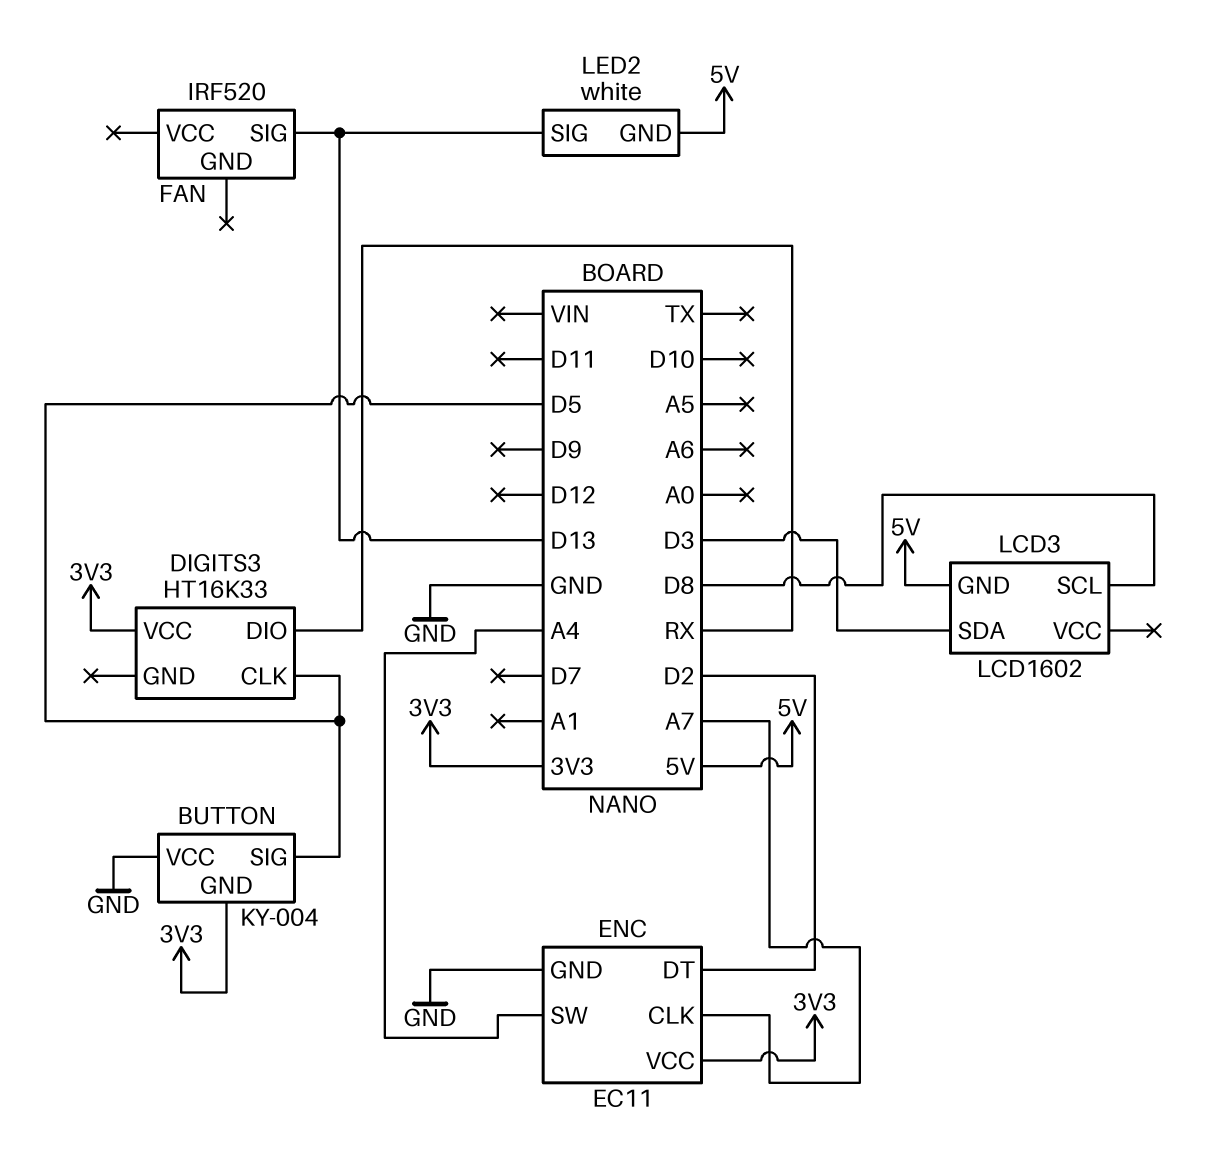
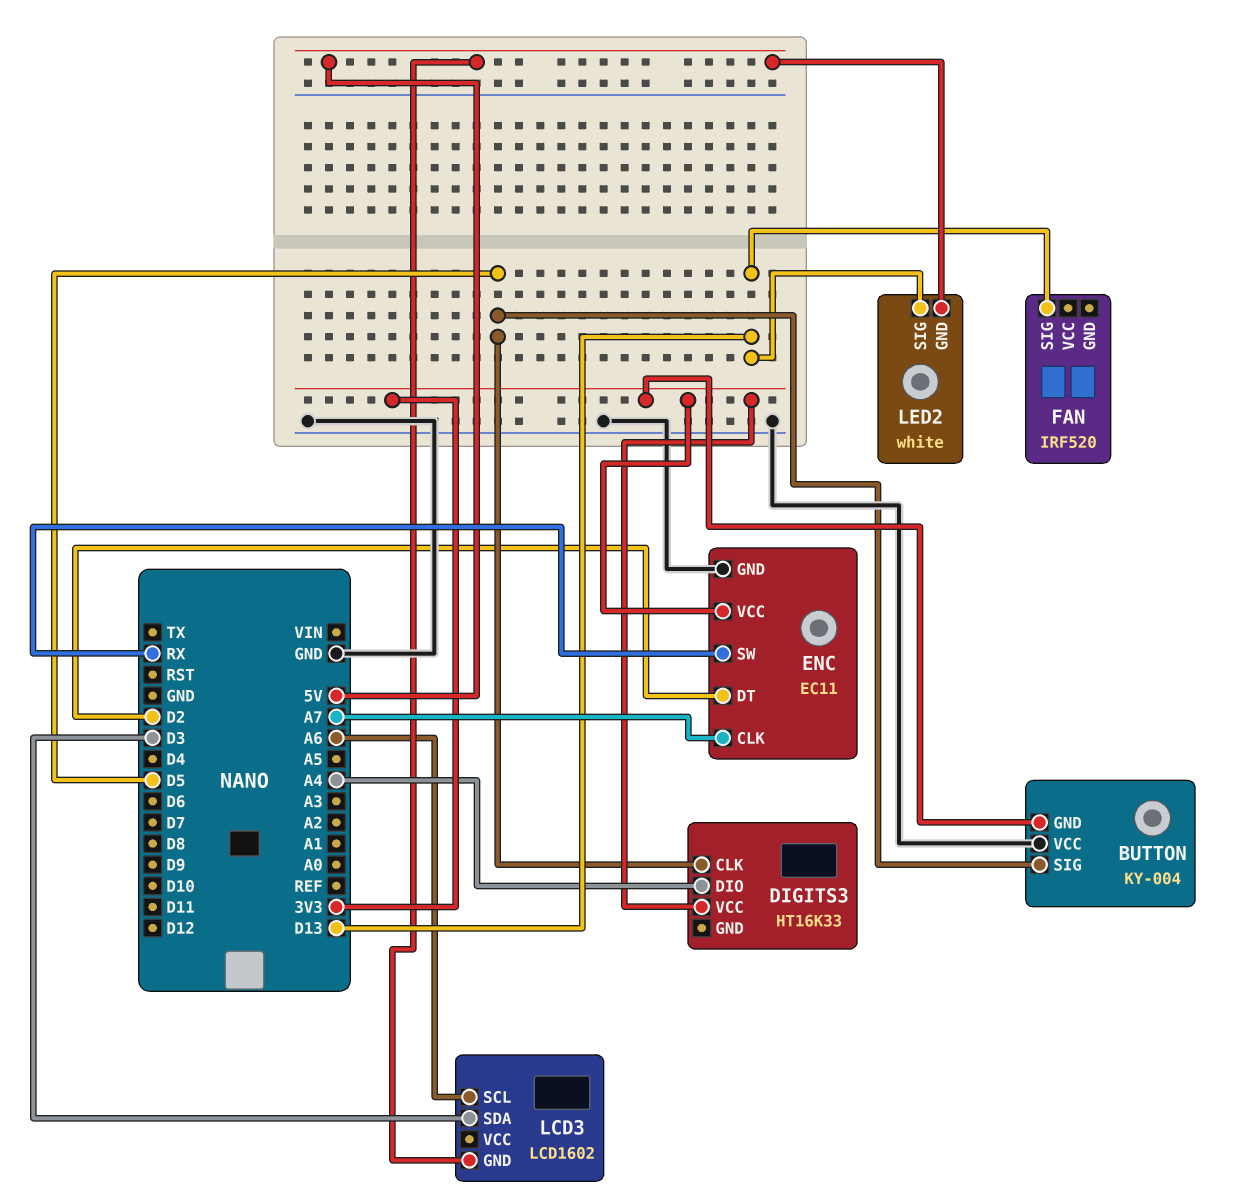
DIGITS3 pin DIO: RX -> A4
ENC pin SW: A4 -> RX
LCD3 pin SCL: D8 -> A6

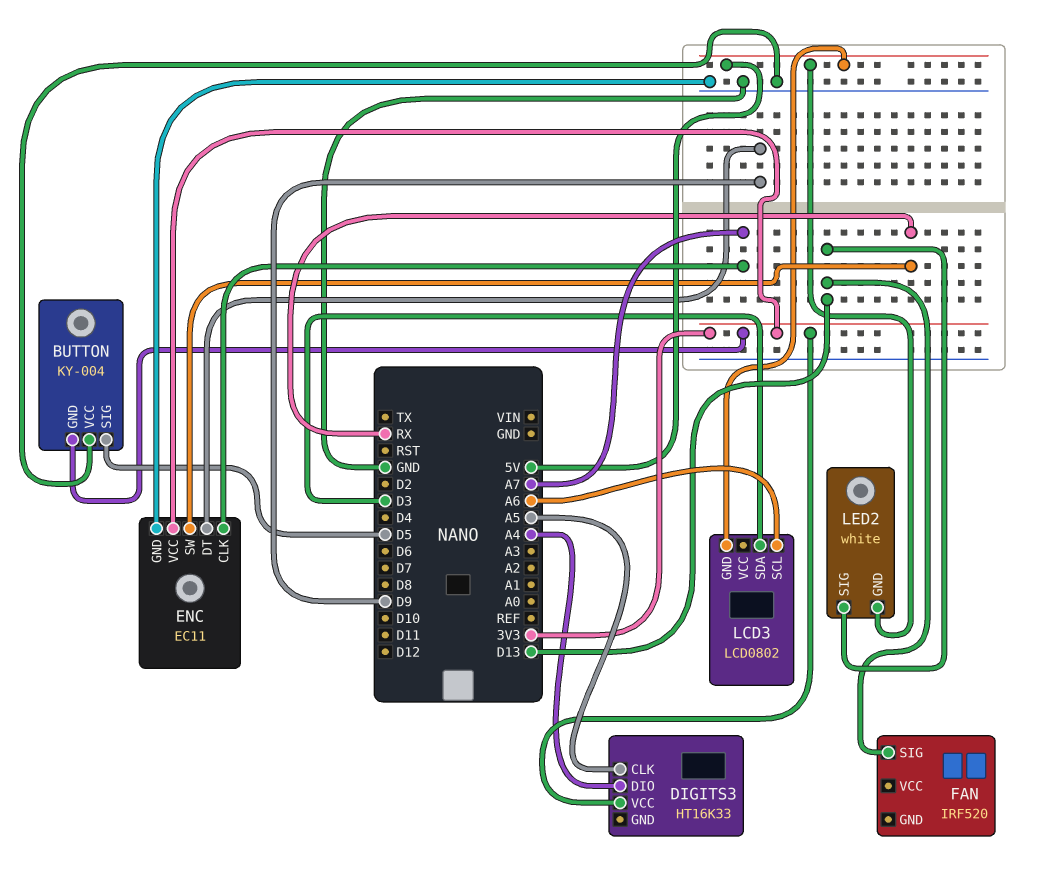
DIGITS3 pin CLK: D5 -> A5
ENC pin DT: D2 -> D9
LCD3: LCD1602 -> LCD0802

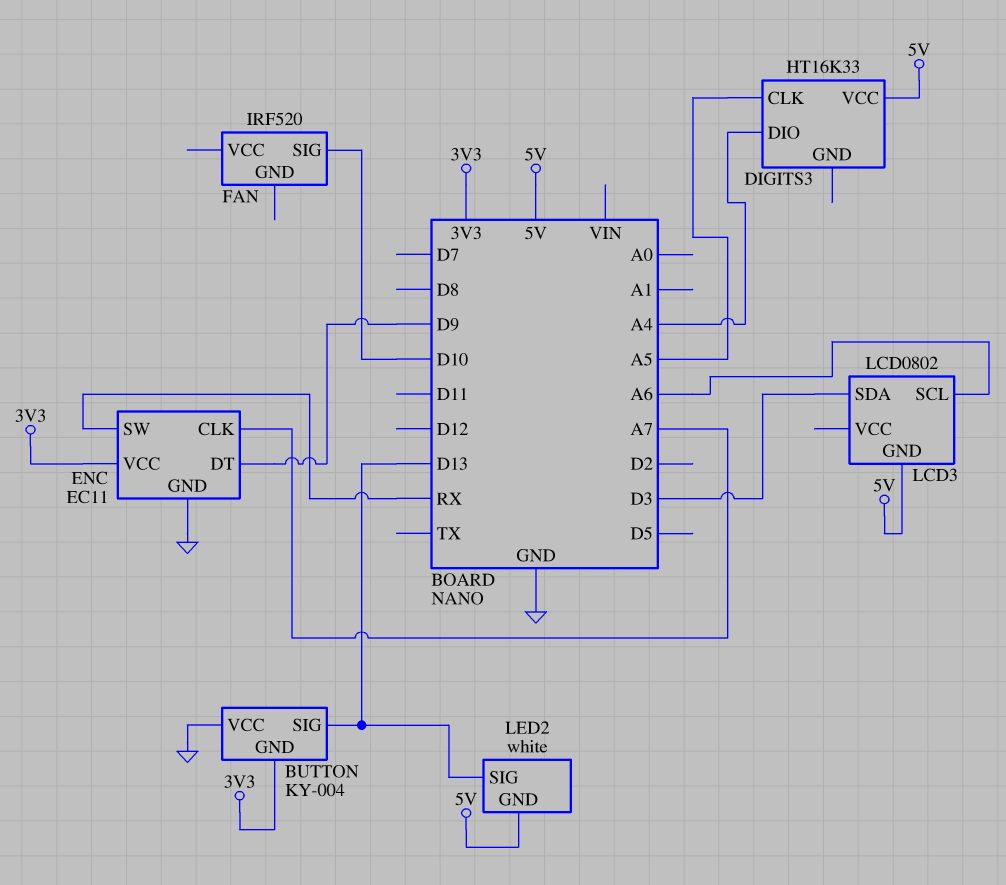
BUTTON pin SIG: D5 -> D13
DIGITS3 pin VCC: 3V3 -> 5V
FAN pin SIG: D13 -> D10

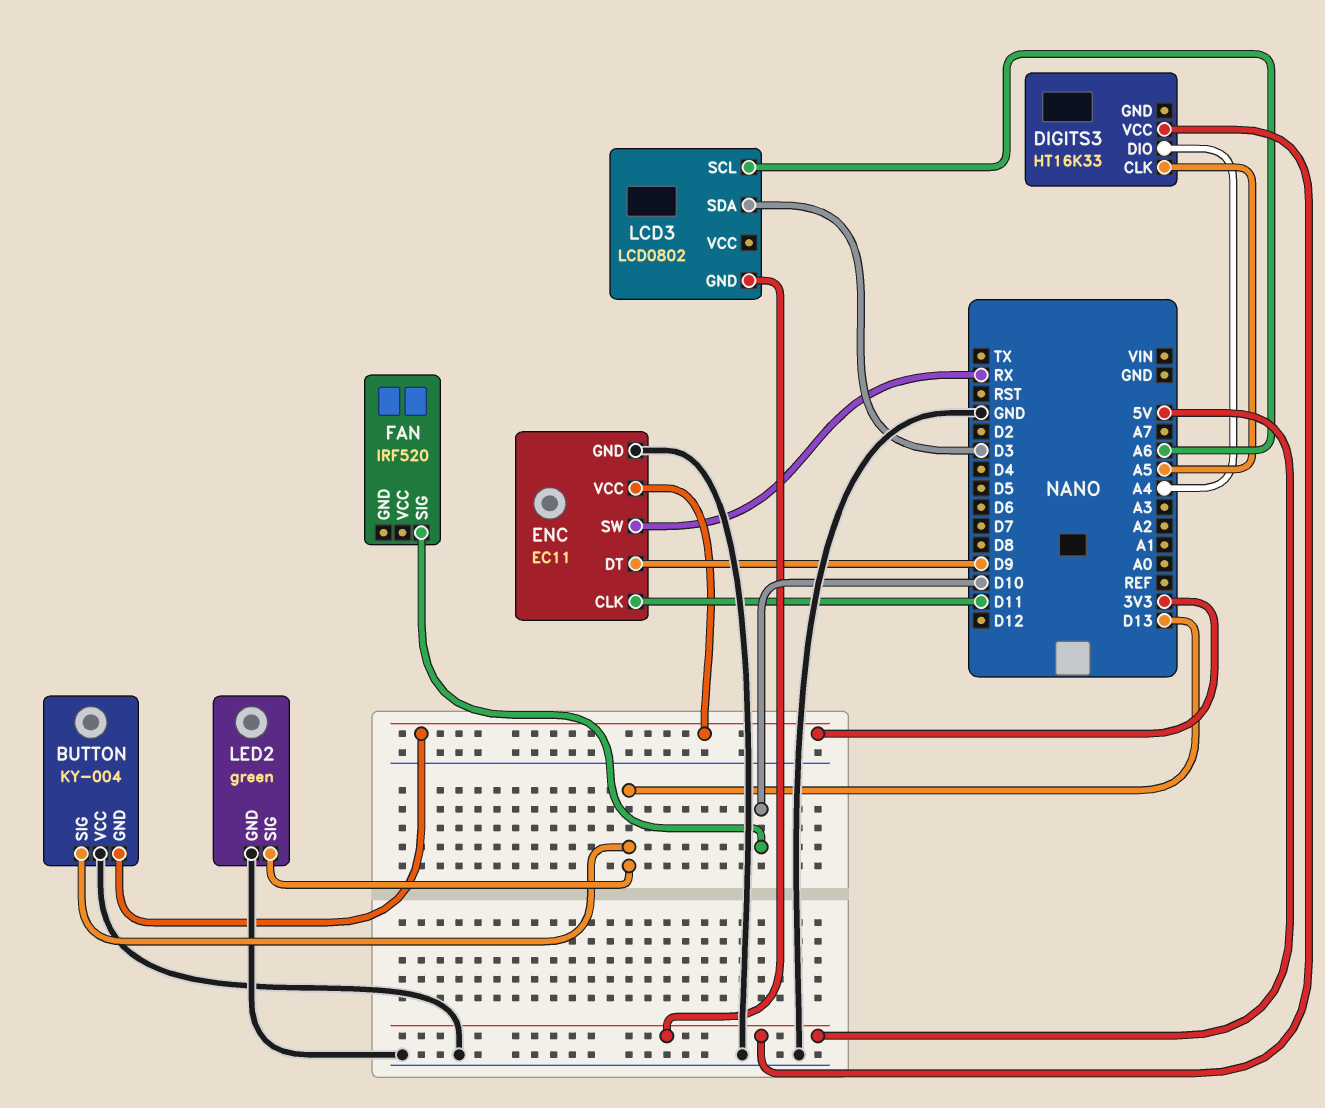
ENC pin CLK: A7 -> D11
LED2: white -> green
LED2 pin GND: 5V -> GND

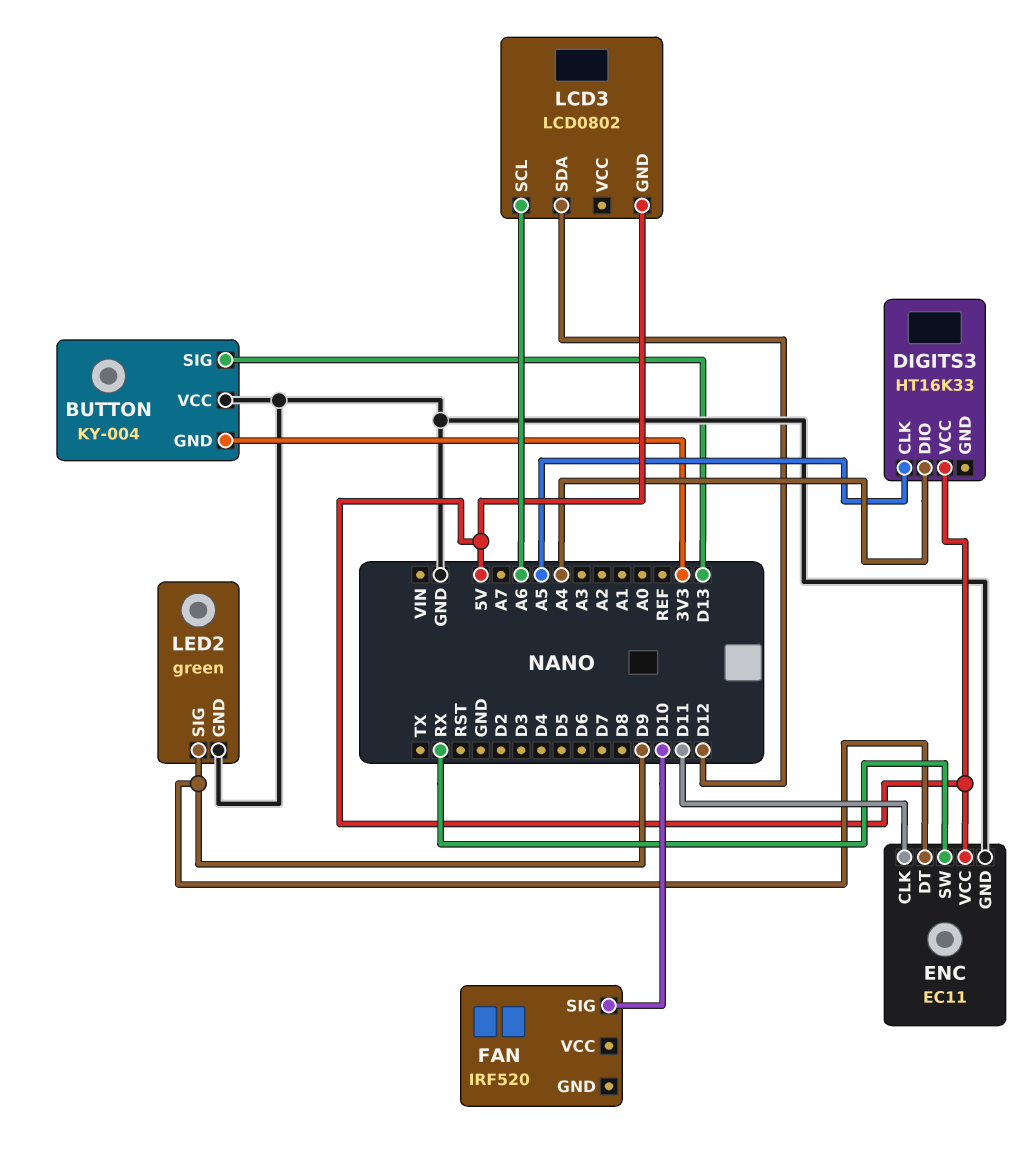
ENC pin VCC: 3V3 -> 5V
LCD3 pin SDA: D3 -> D12
LED2 pin SIG: D13 -> D9

